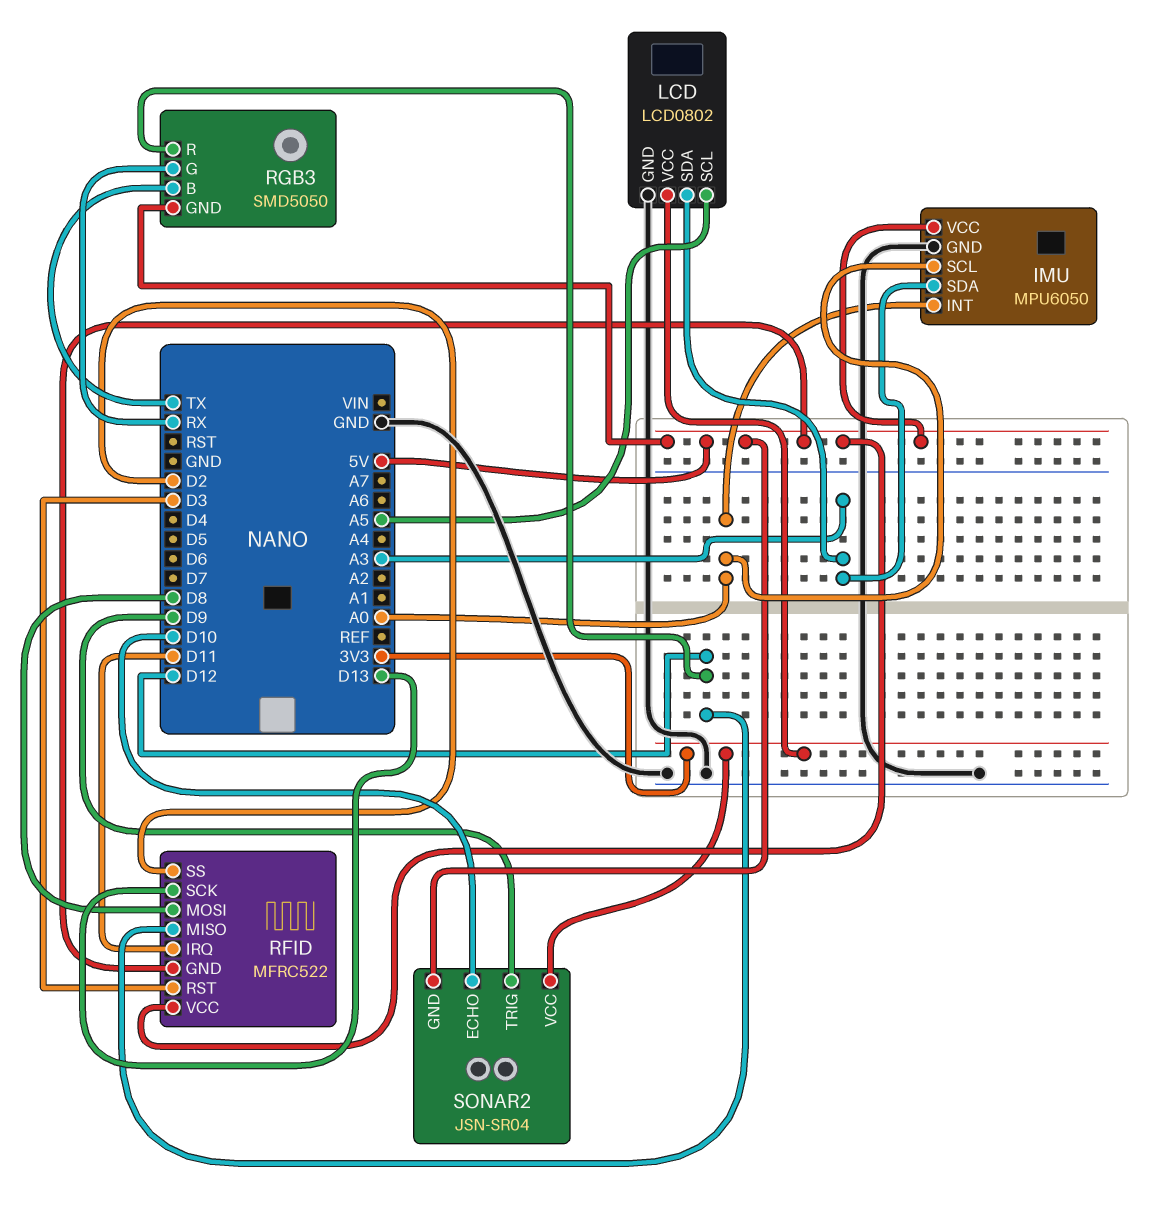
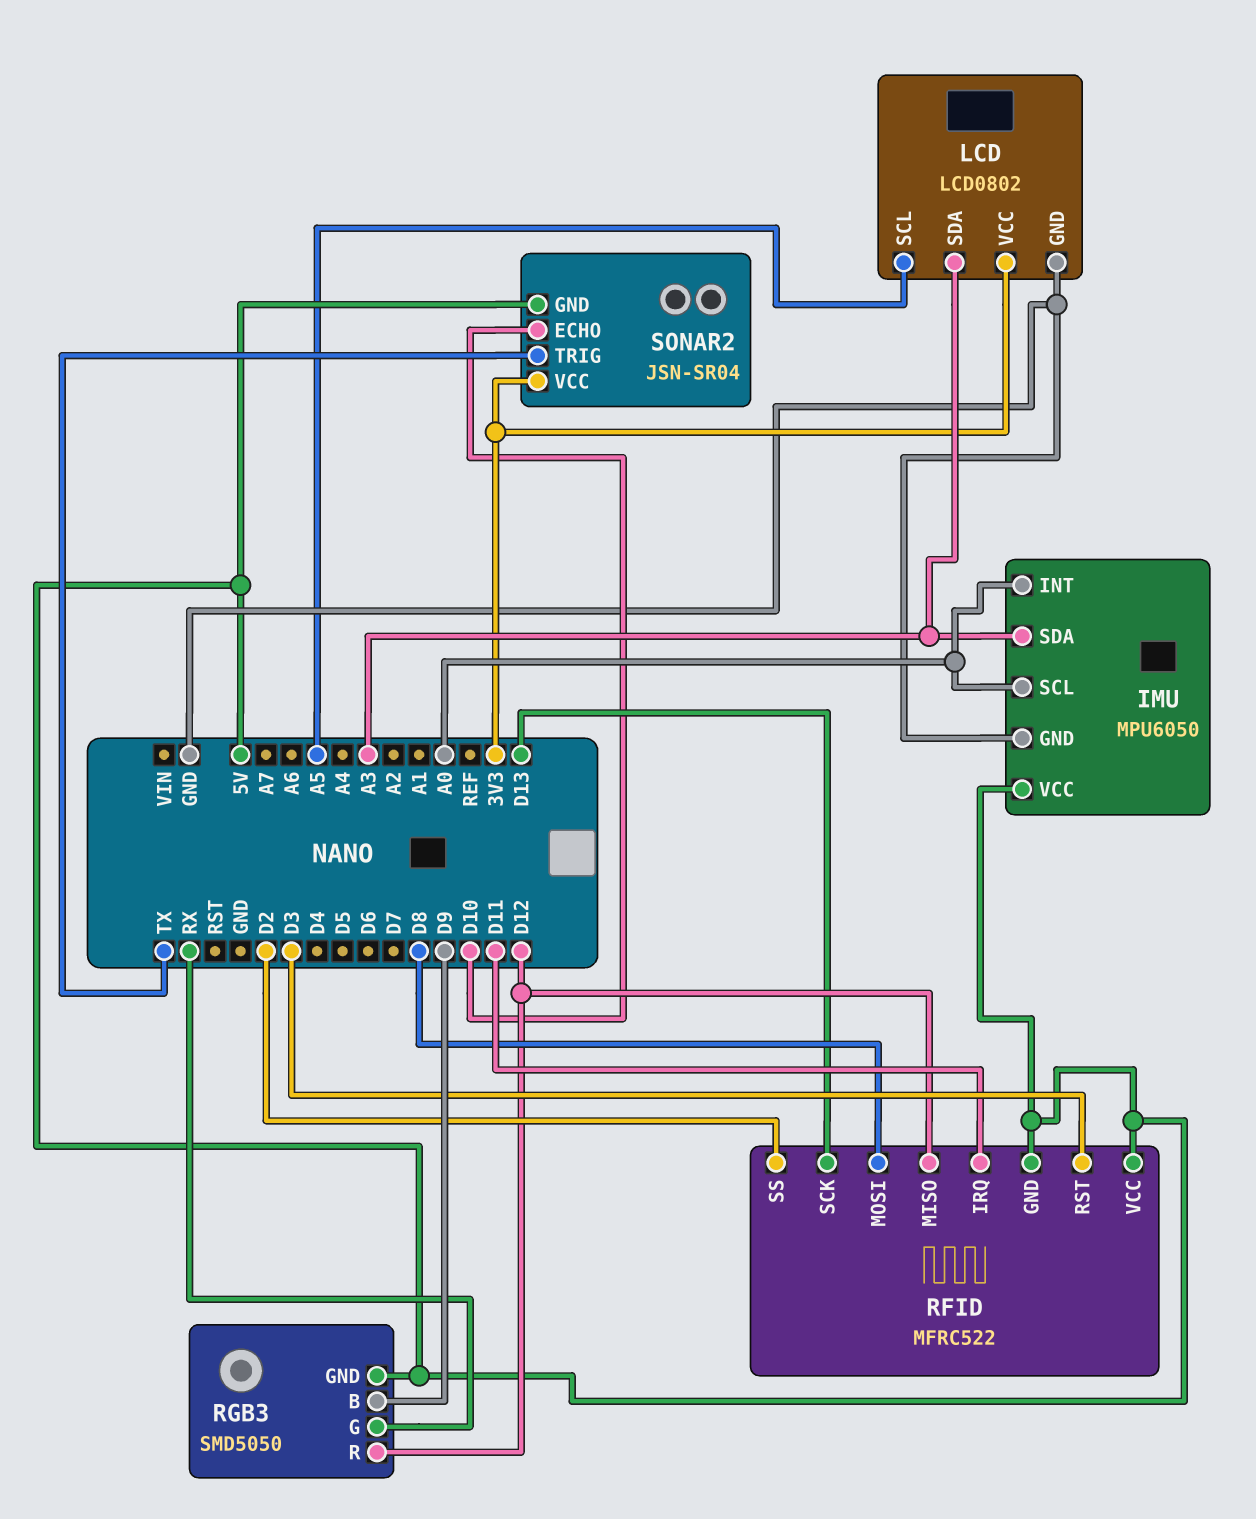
RGB3 pin B: TX -> D9
SONAR2 pin TRIG: D9 -> TX

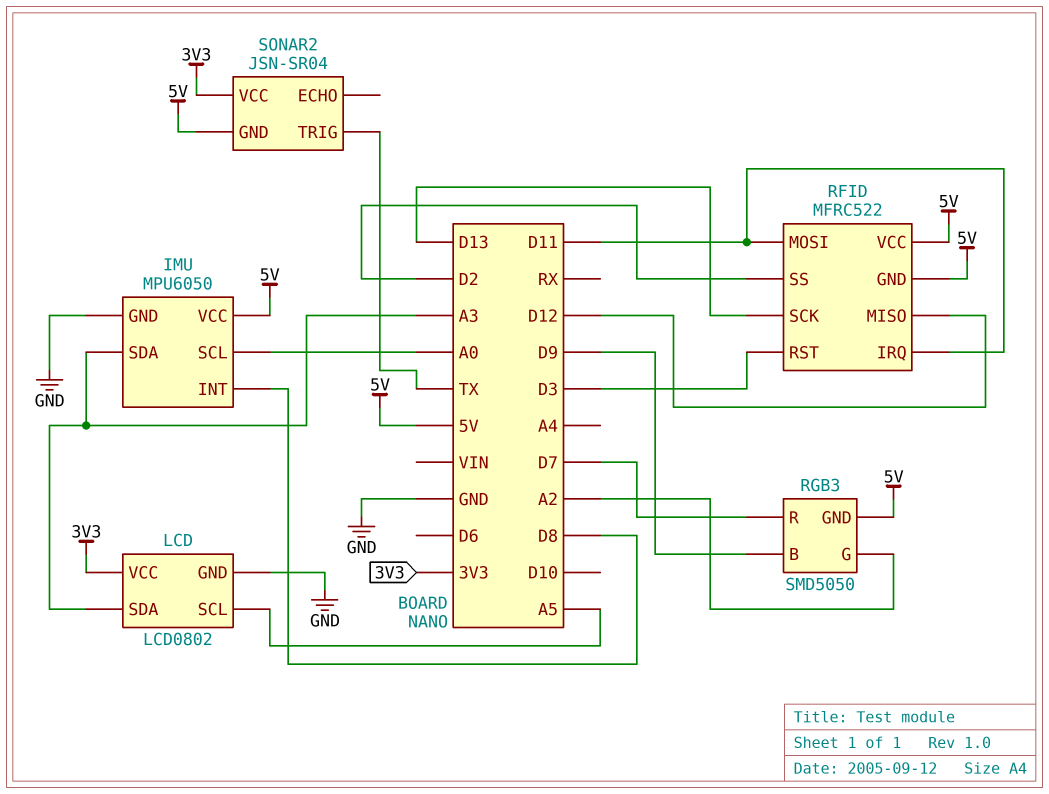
IMU pin INT: A0 -> D8
RFID pin MOSI: D8 -> D11
RGB3 pin G: RX -> A2
RGB3 pin R: D12 -> D7
SONAR2 pin ECHO: D10 -> none

